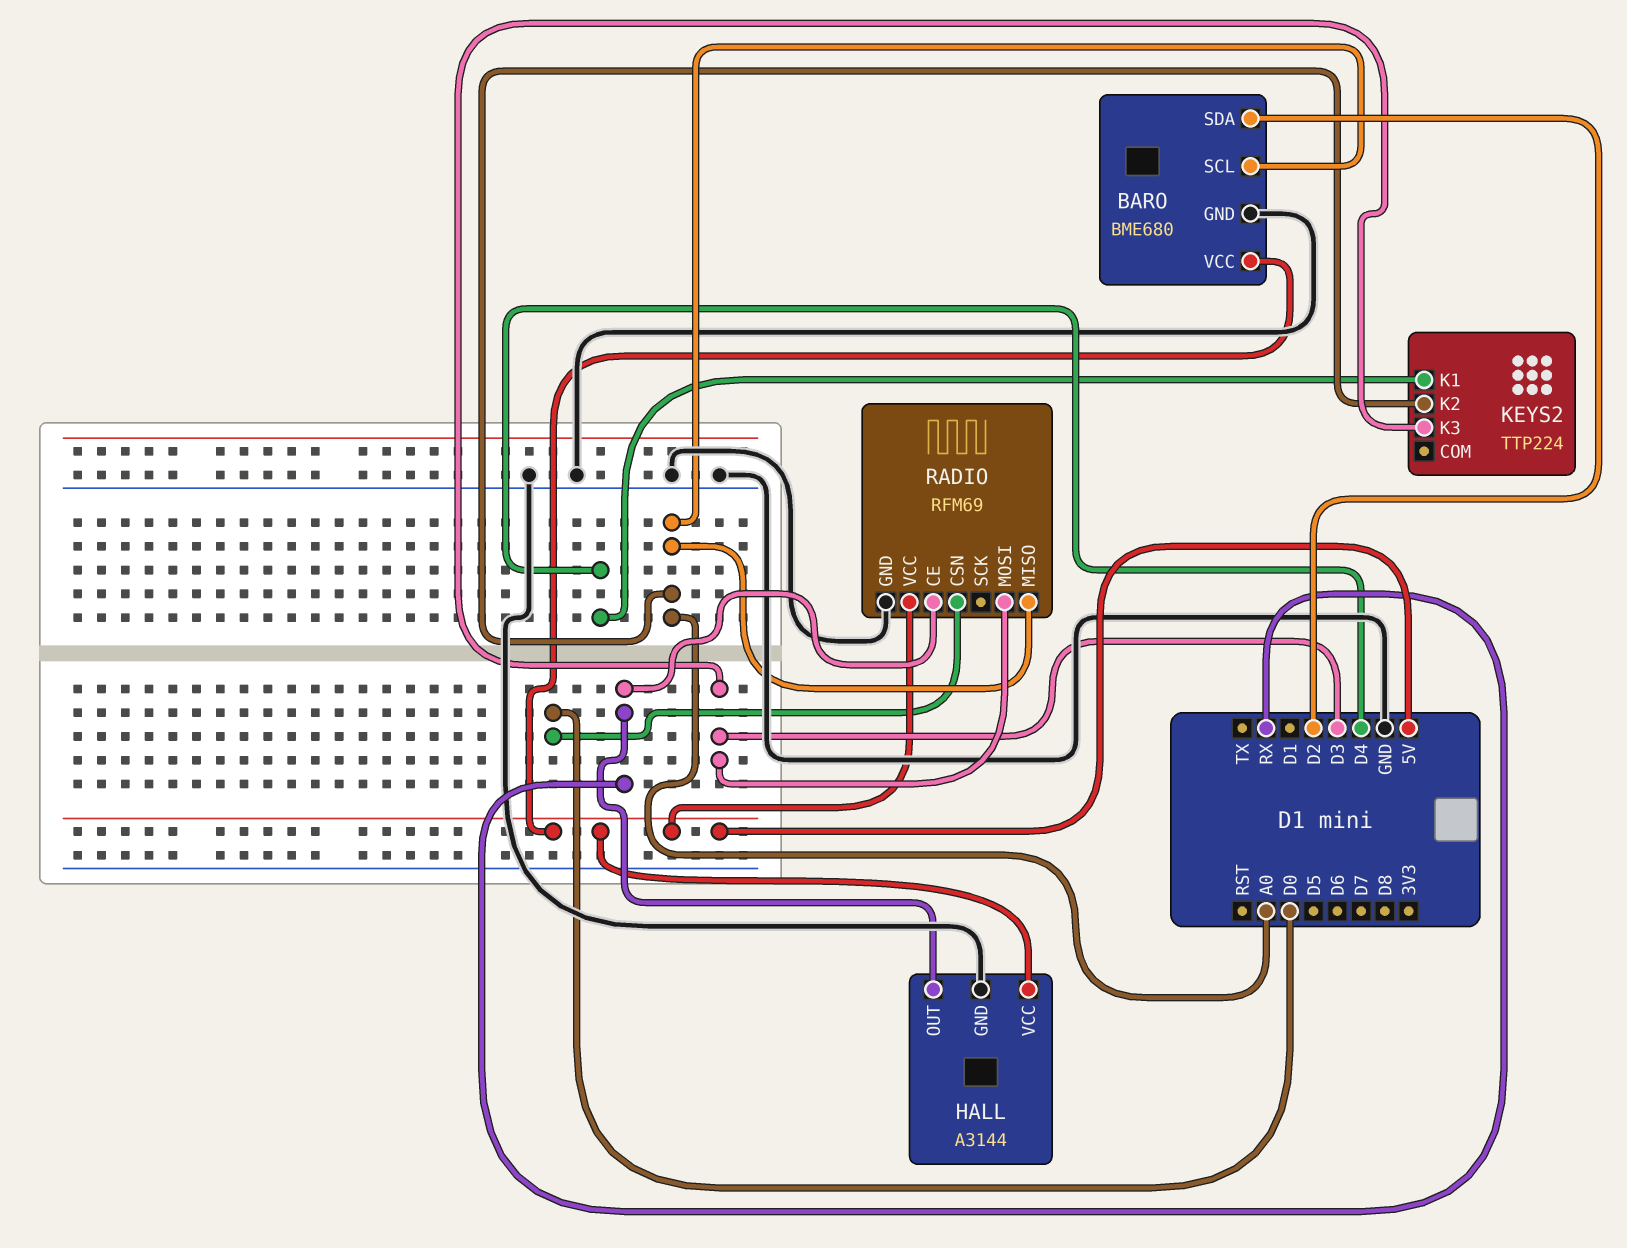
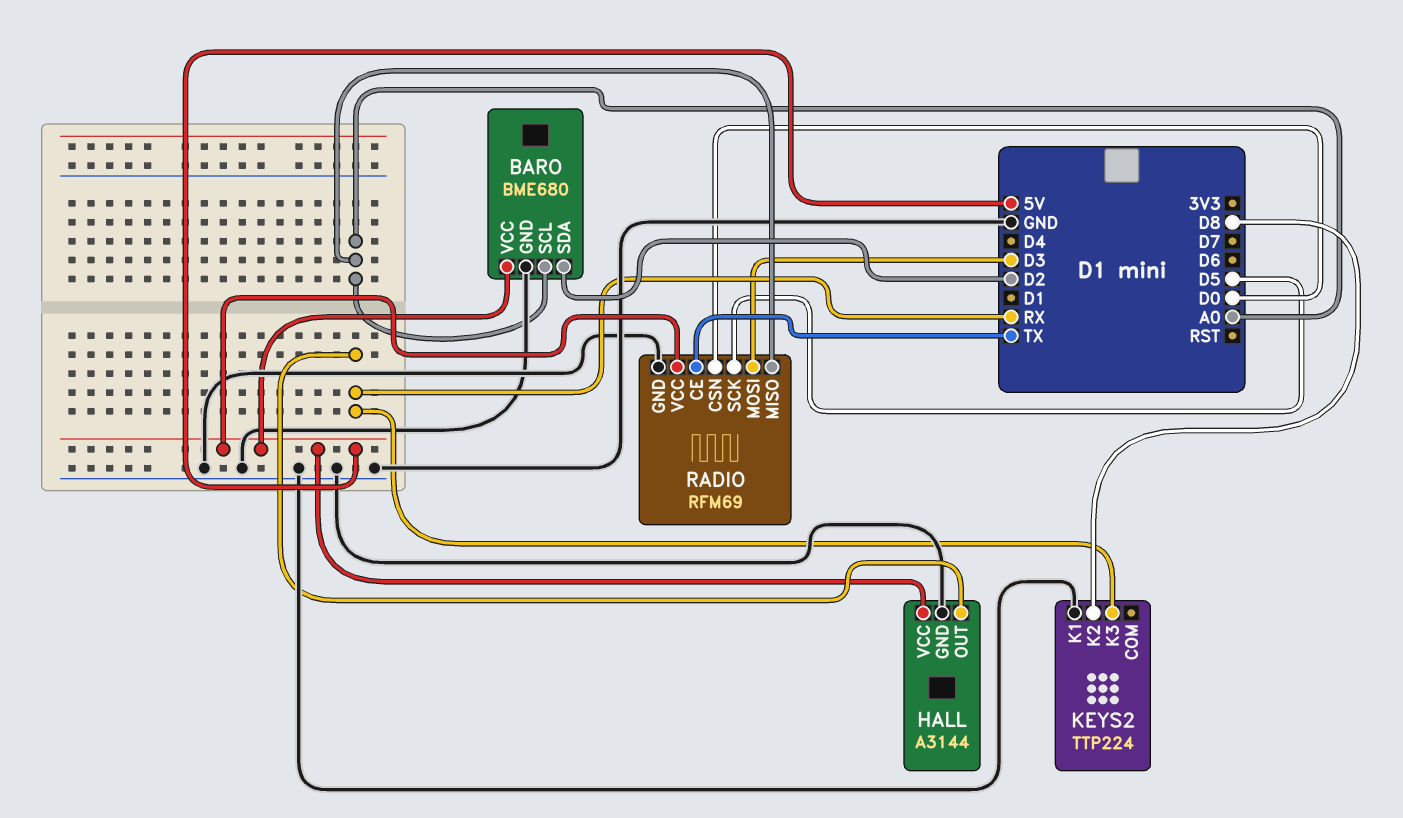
KEYS2 pin K1: D4 -> GND
KEYS2 pin K2: A0 -> D8
KEYS2 pin K3: D3 -> RX
RADIO pin CE: RX -> TX
RADIO pin SCK: none -> D5

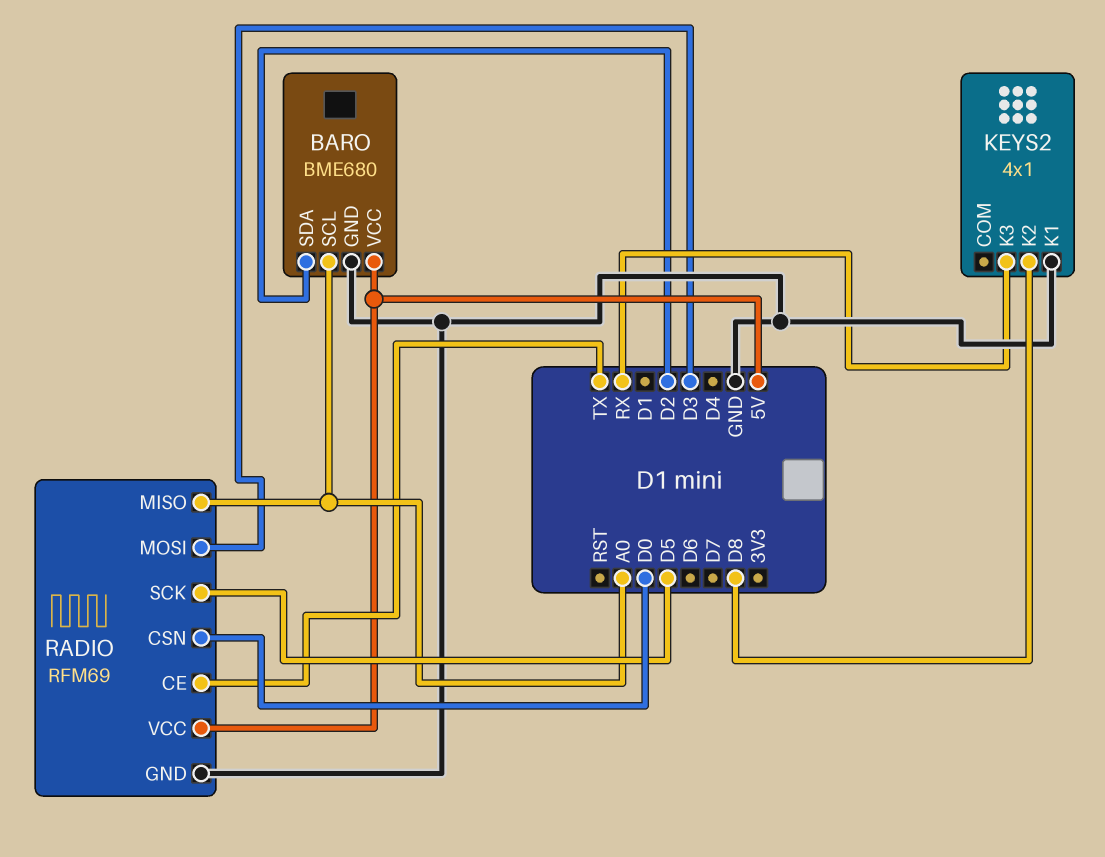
HALL: A3144 -> none
HALL pin GND: GND -> none
HALL pin OUT: RX -> none
HALL pin VCC: 5V -> none
KEYS2: TTP224 -> 4x1

